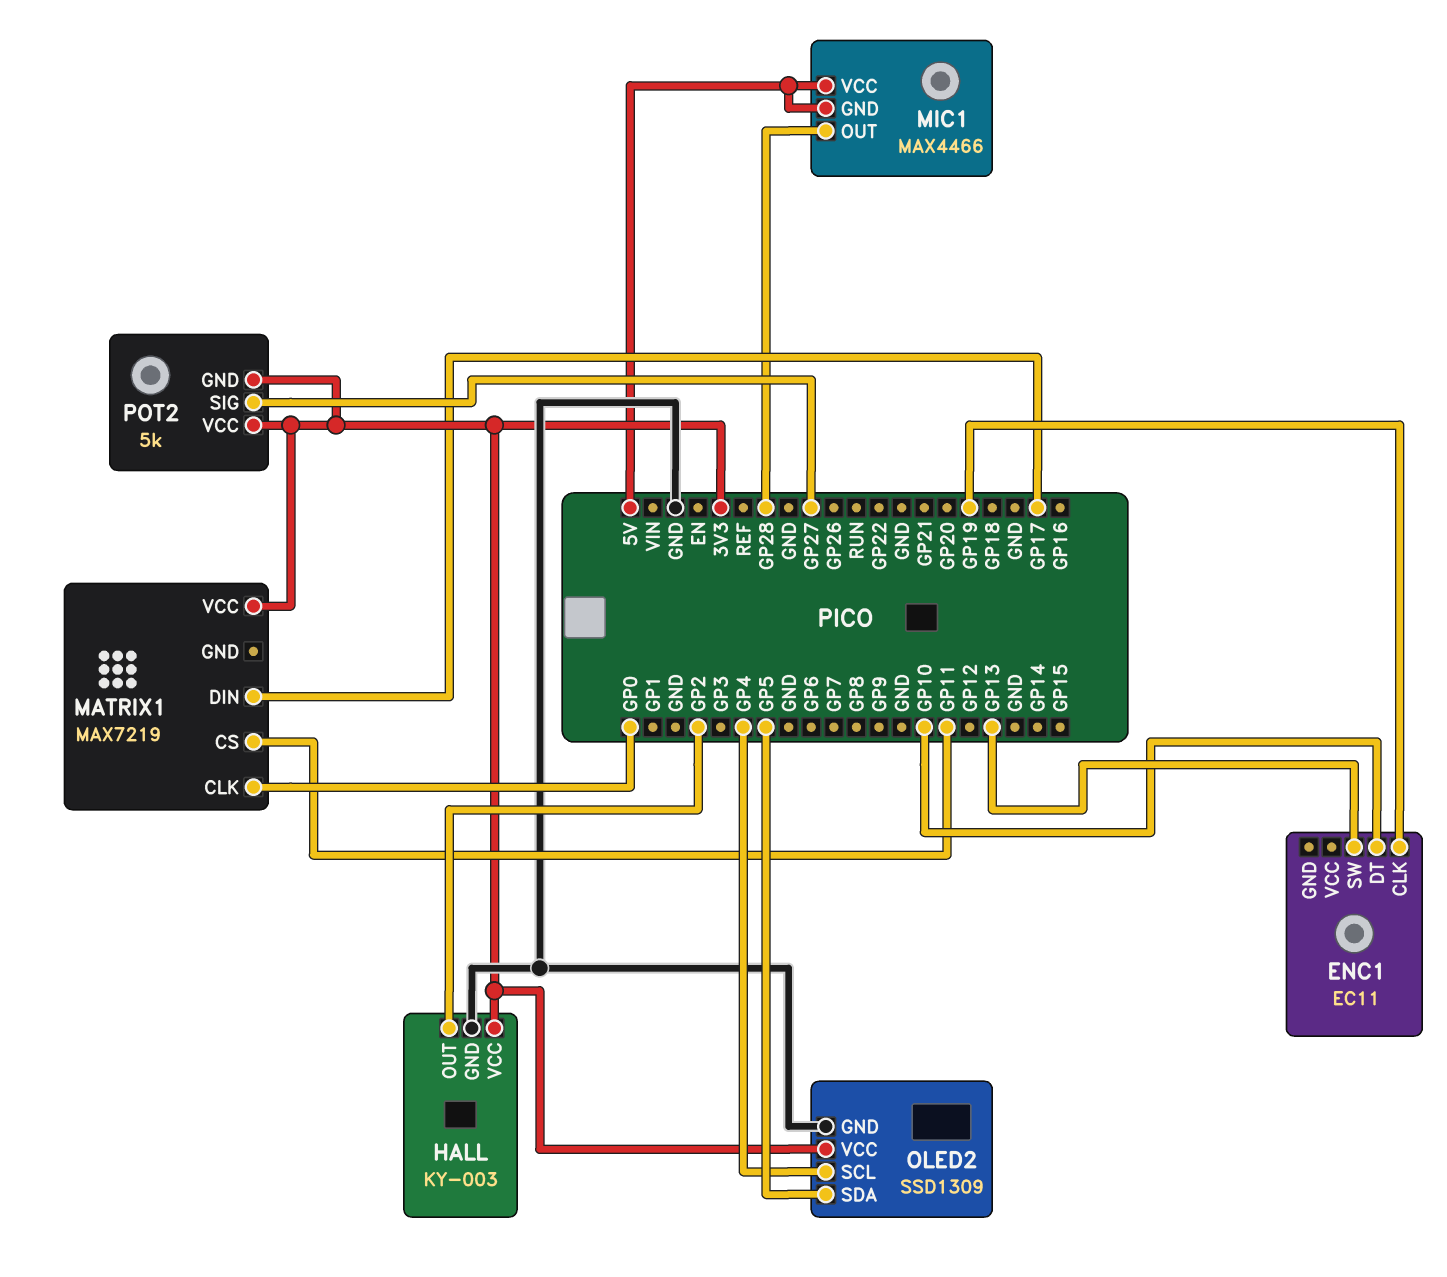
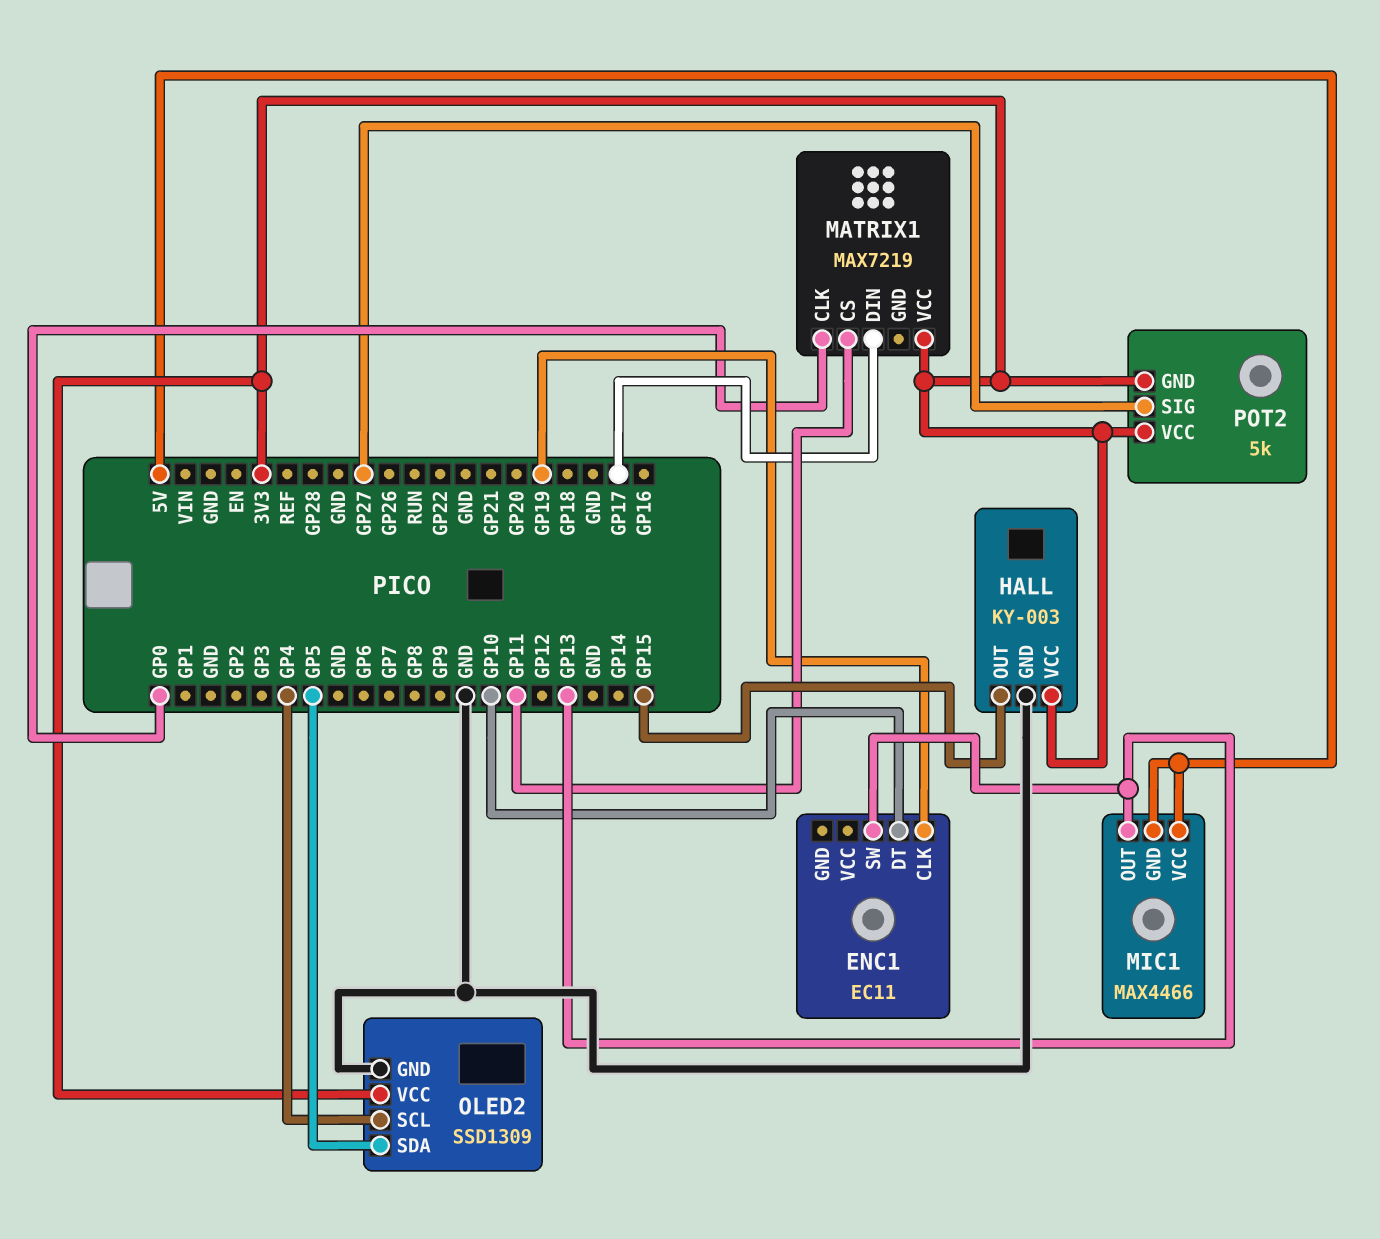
HALL pin OUT: GP2 -> GP15
MIC1 pin OUT: GP28 -> GP13

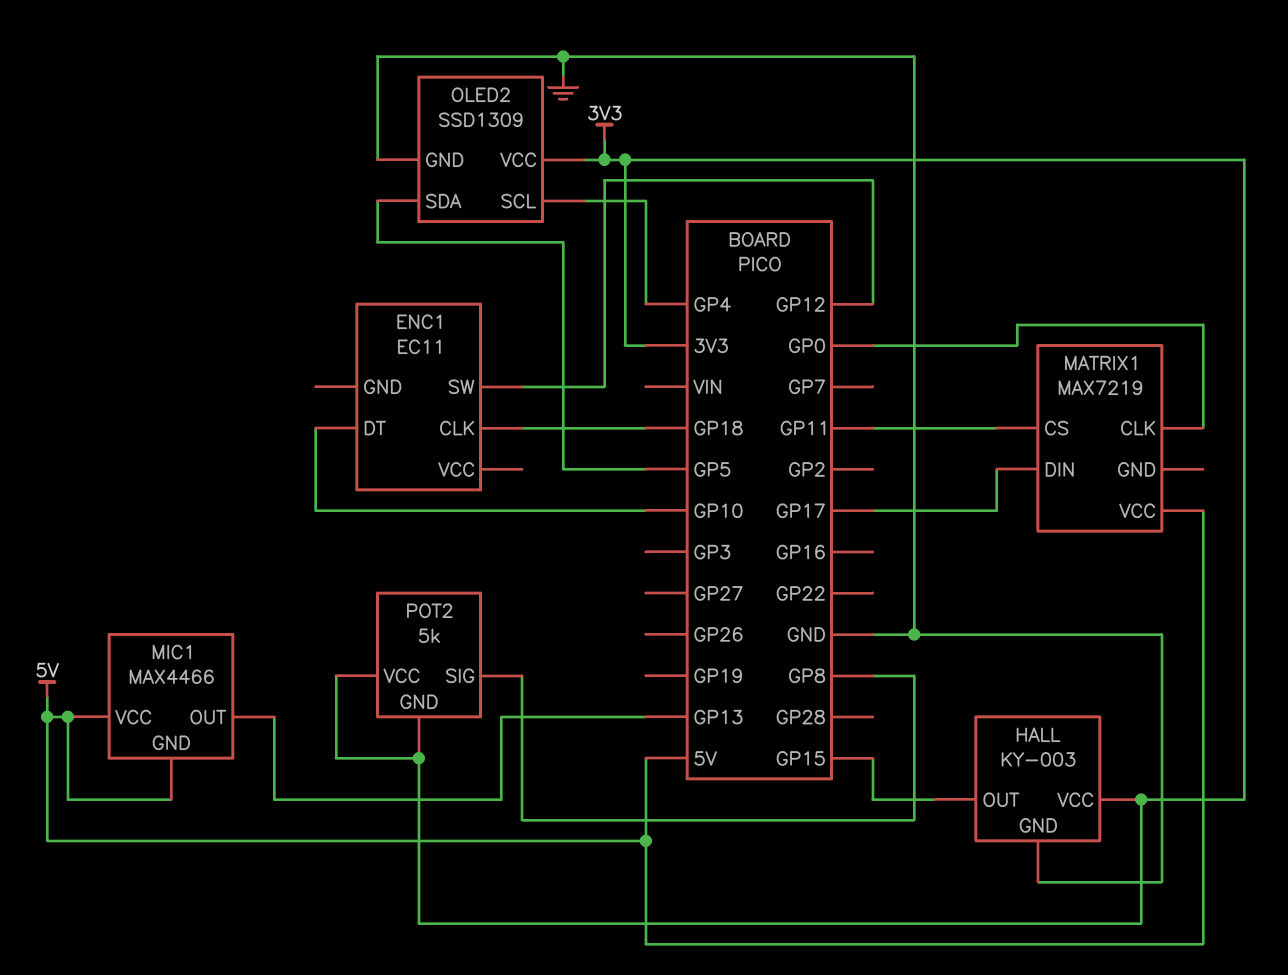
ENC1 pin CLK: GP19 -> GP18
ENC1 pin SW: GP13 -> GP12
MATRIX1 pin VCC: 3V3 -> 5V
POT2 pin SIG: GP27 -> GP8

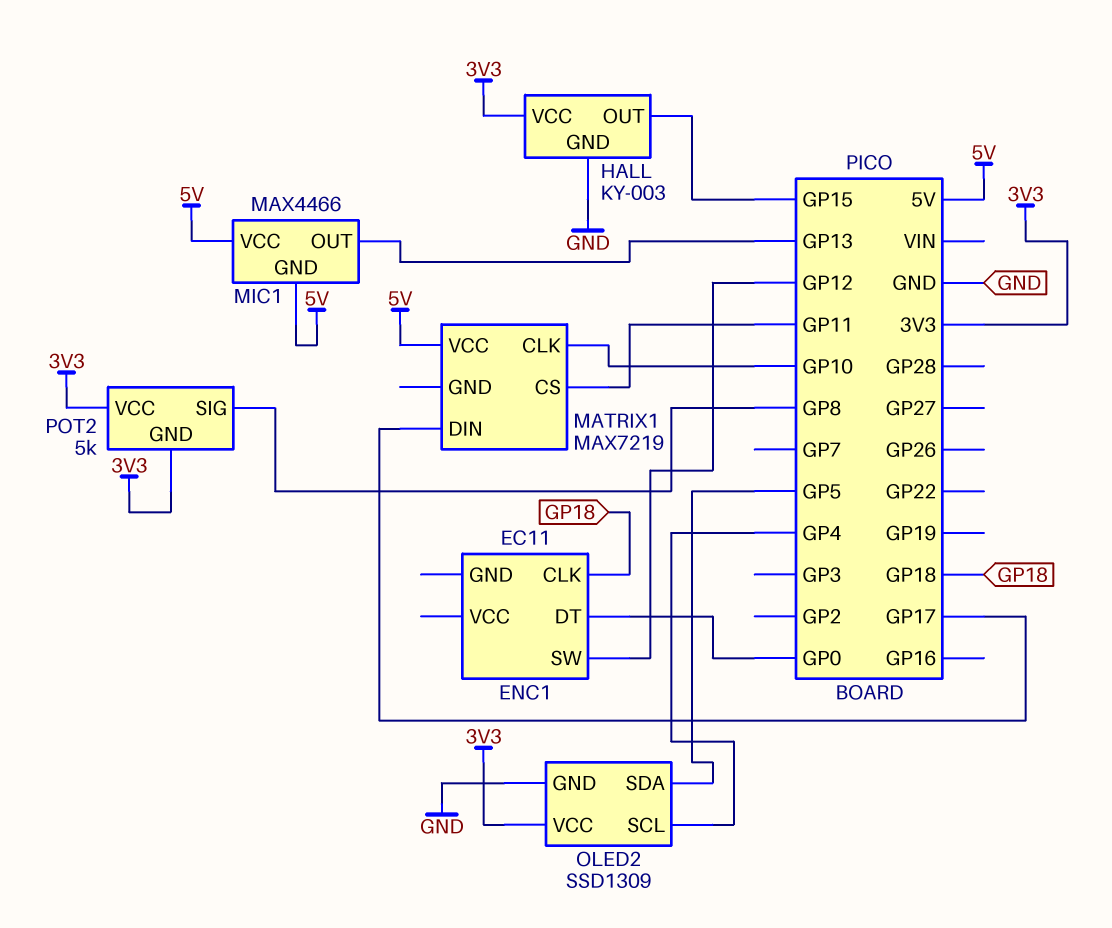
ENC1 pin DT: GP10 -> GP0
MATRIX1 pin CLK: GP0 -> GP10

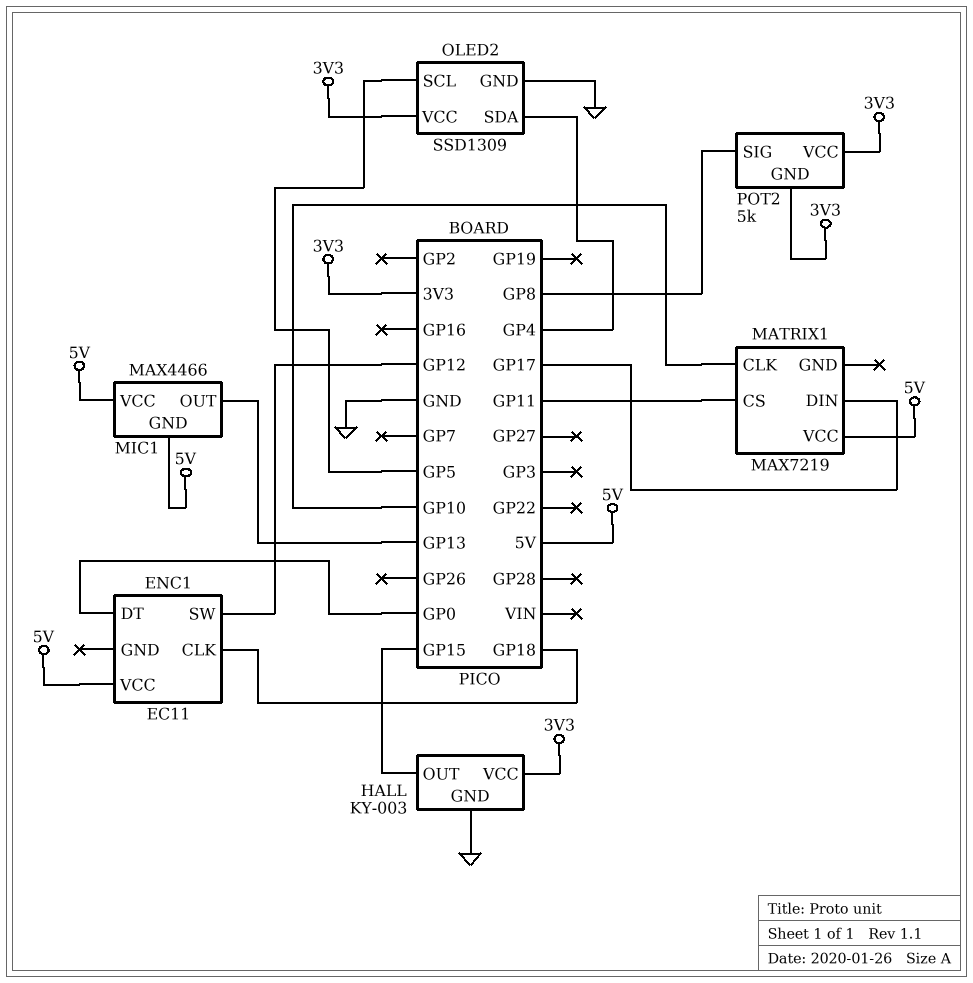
ENC1 pin VCC: none -> 5V
OLED2 pin SCL: GP4 -> GP5
OLED2 pin SDA: GP5 -> GP4

